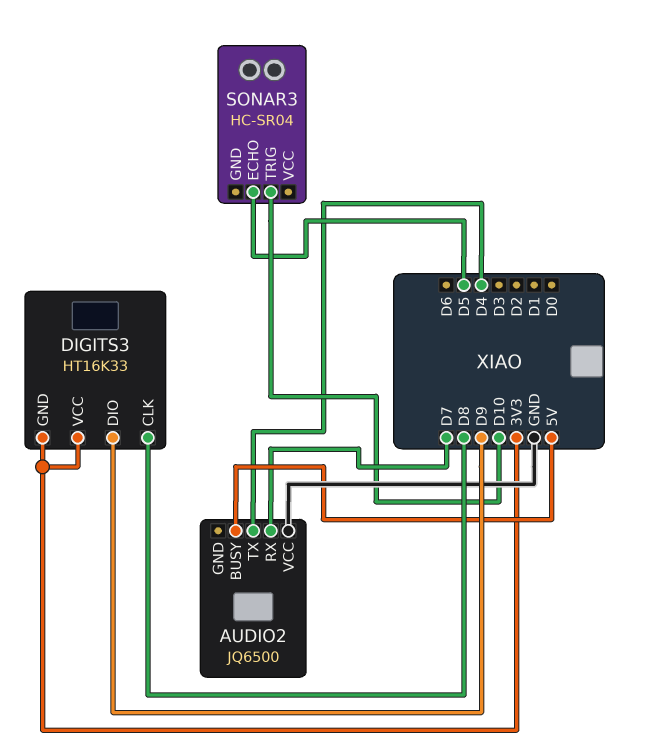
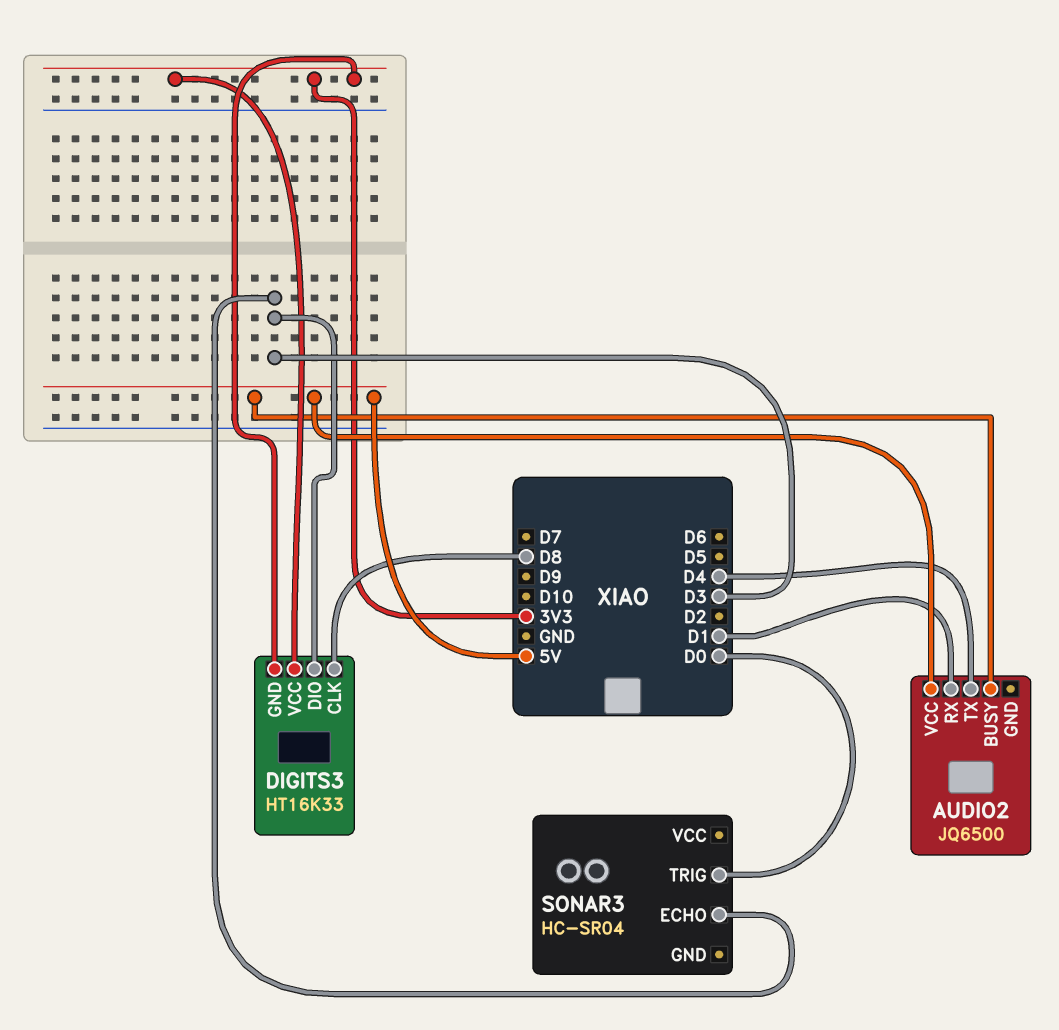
AUDIO2 pin RX: D7 -> D1
AUDIO2 pin VCC: GND -> 5V
DIGITS3 pin DIO: D9 -> D3
SONAR3 pin ECHO: D5 -> D3
SONAR3 pin TRIG: D10 -> D0

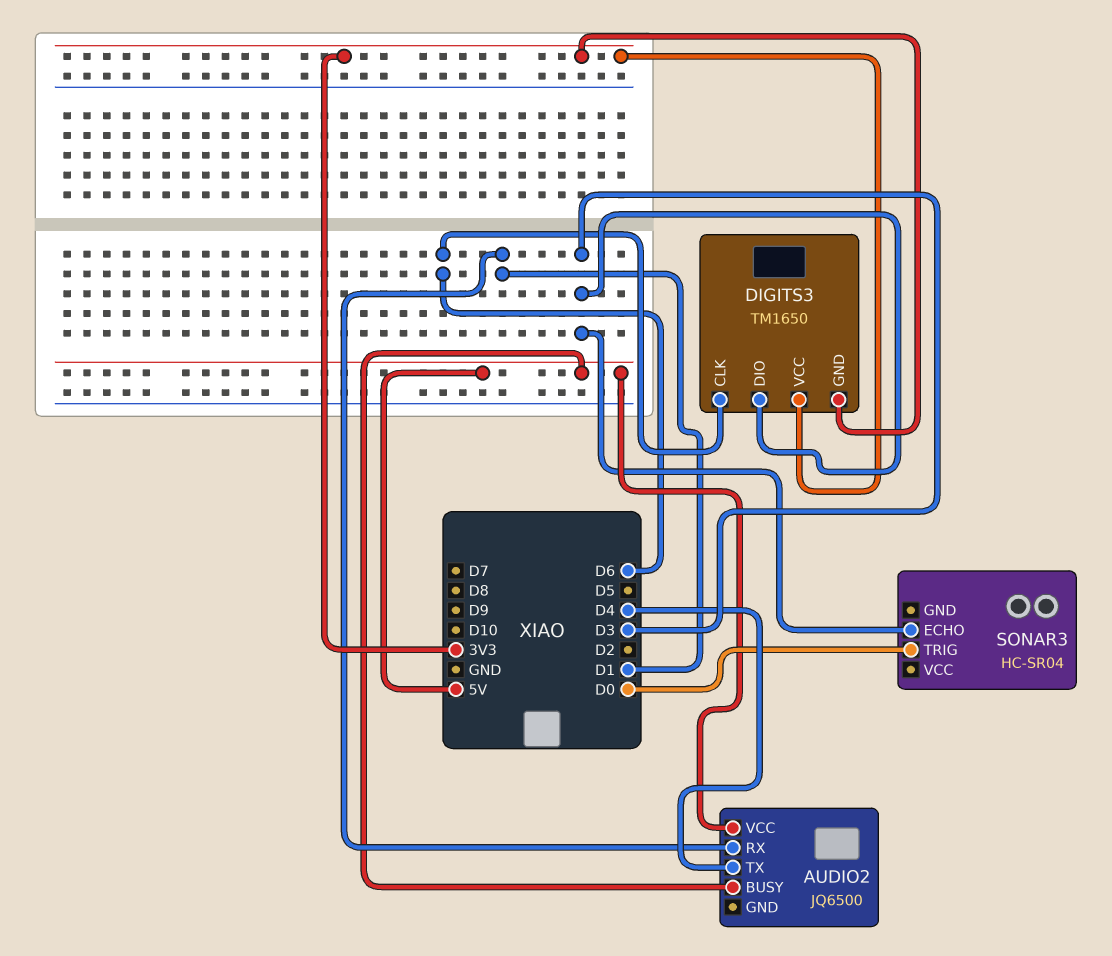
DIGITS3: HT16K33 -> TM1650
DIGITS3 pin CLK: D8 -> D6

